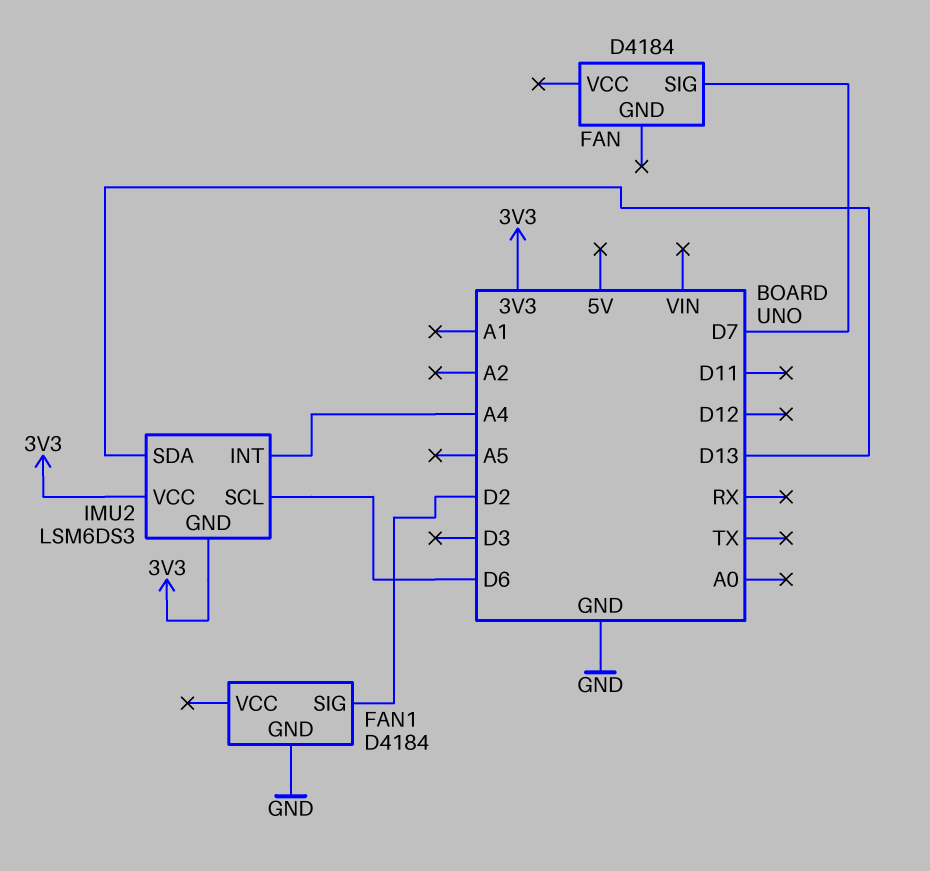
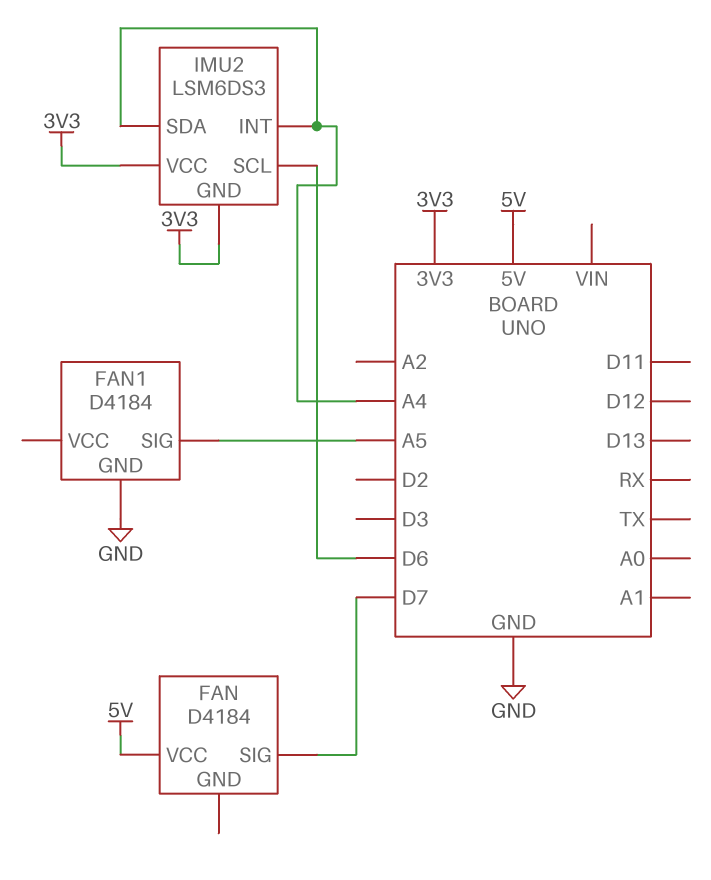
FAN pin VCC: none -> 5V
FAN1 pin SIG: D2 -> A5
IMU2 pin SDA: D13 -> A4

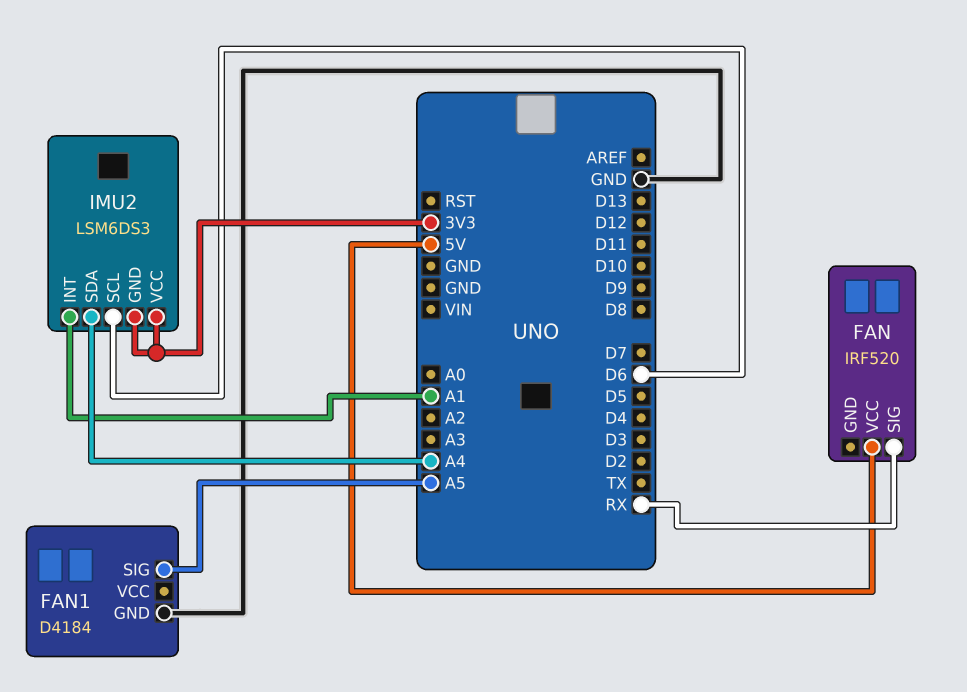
FAN: D4184 -> IRF520
FAN pin SIG: D7 -> RX
IMU2 pin INT: A4 -> A1

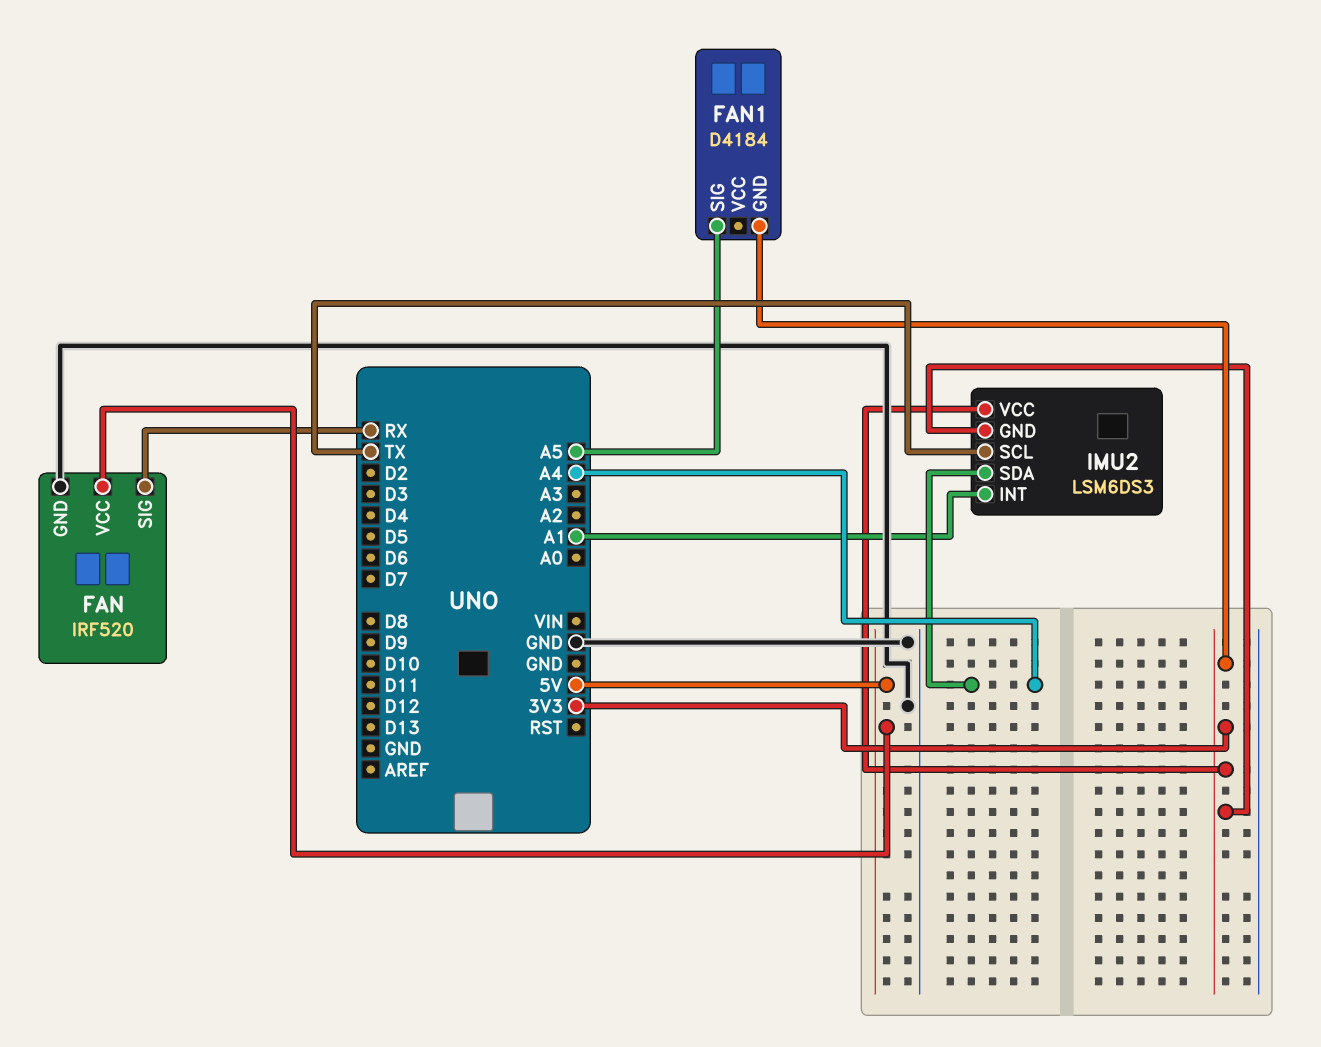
FAN pin GND: none -> GND
FAN1 pin GND: GND -> 3V3
IMU2 pin SCL: D6 -> TX

